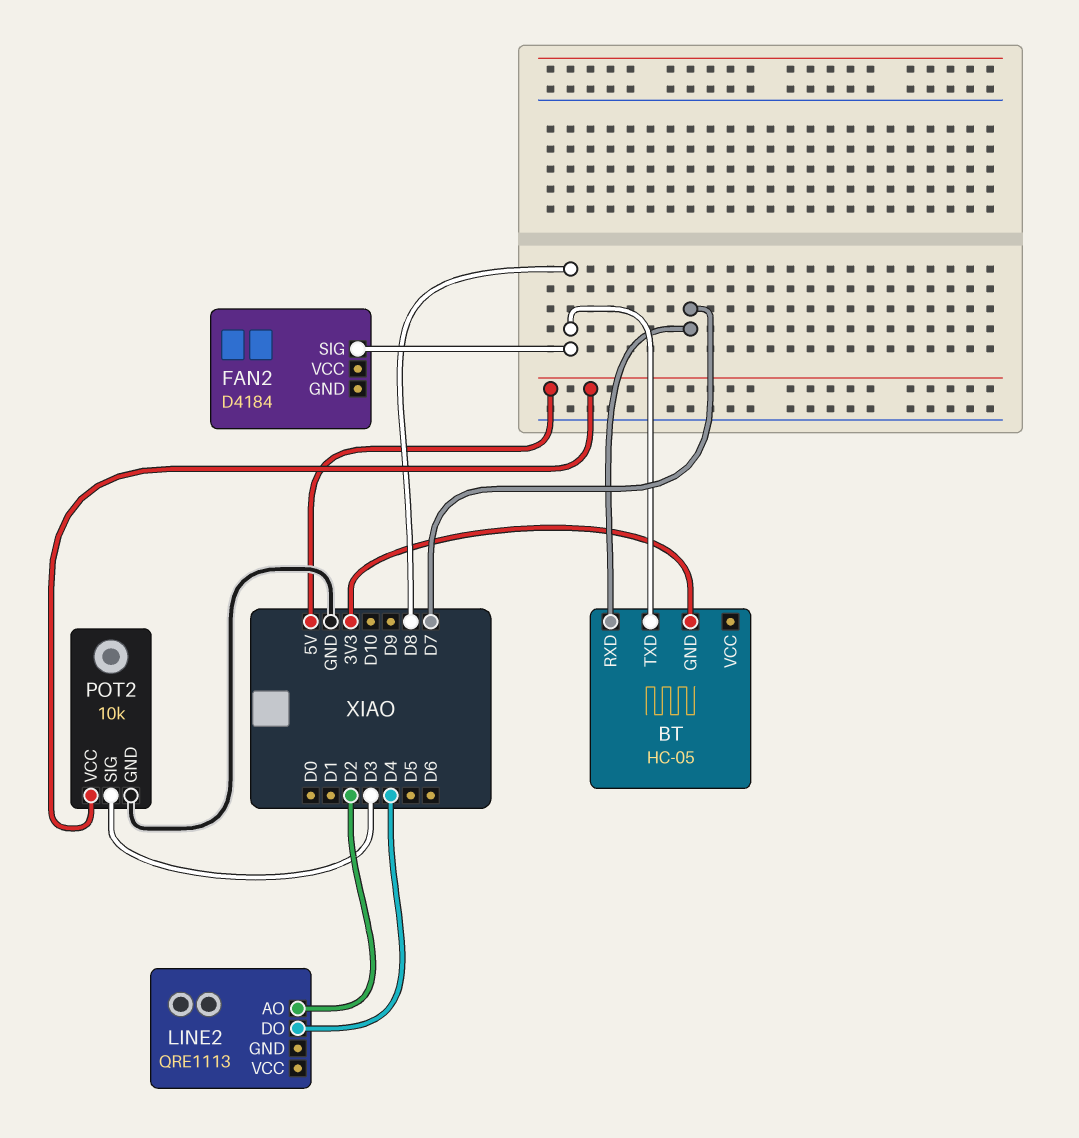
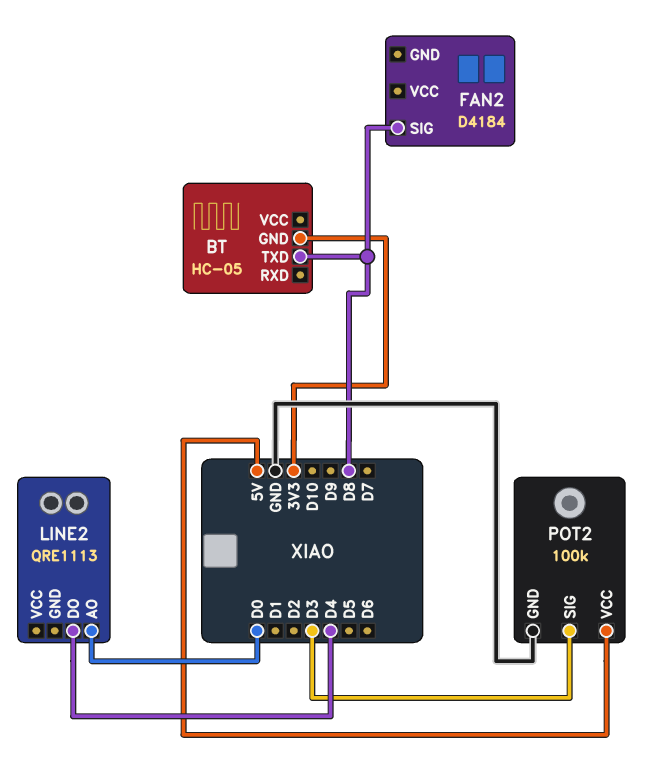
BT pin RXD: D7 -> none
LINE2 pin AO: D2 -> D0
POT2: 10k -> 100k

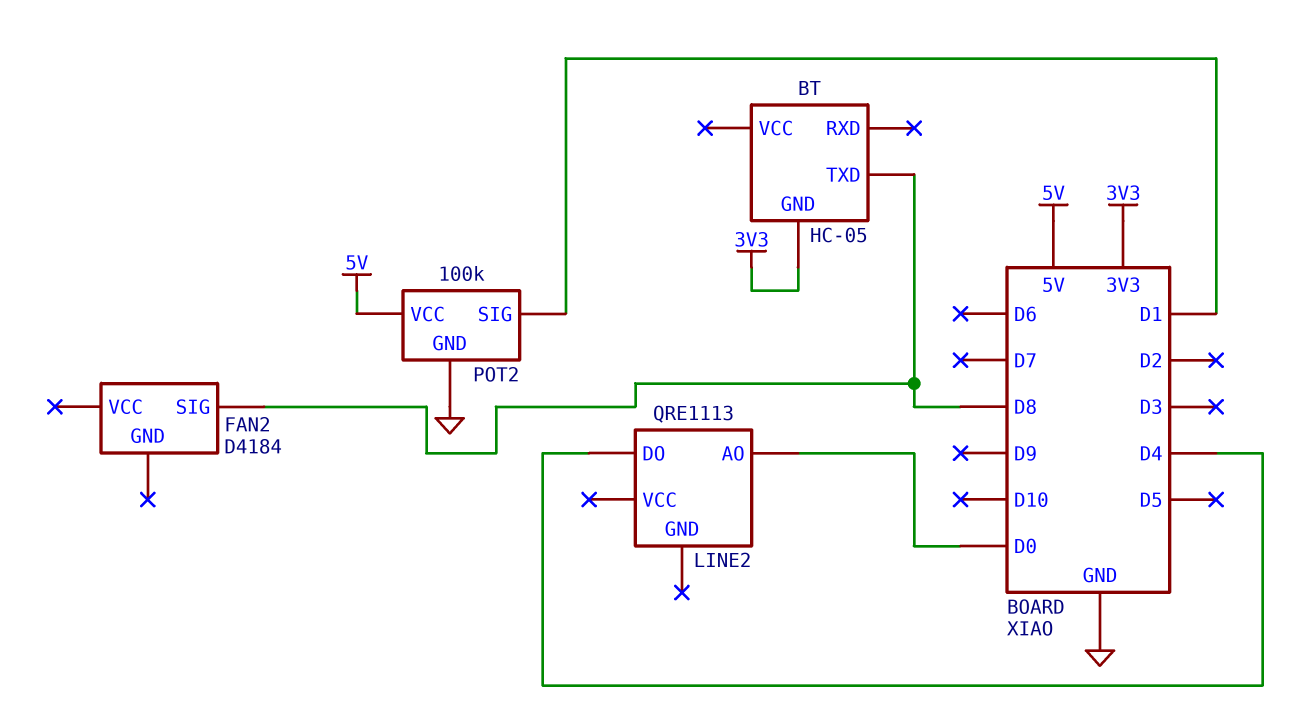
POT2 pin SIG: D3 -> D1

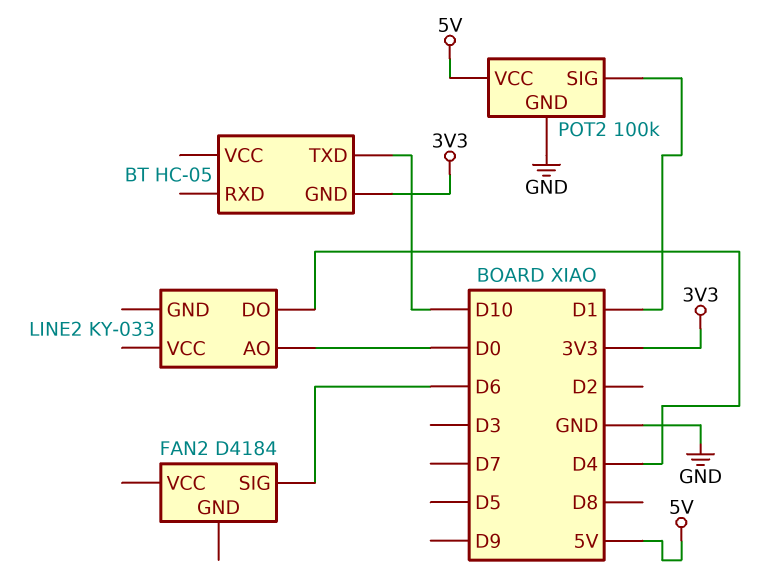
BT pin TXD: D8 -> D10
FAN2 pin SIG: D8 -> D6
LINE2: QRE1113 -> KY-033

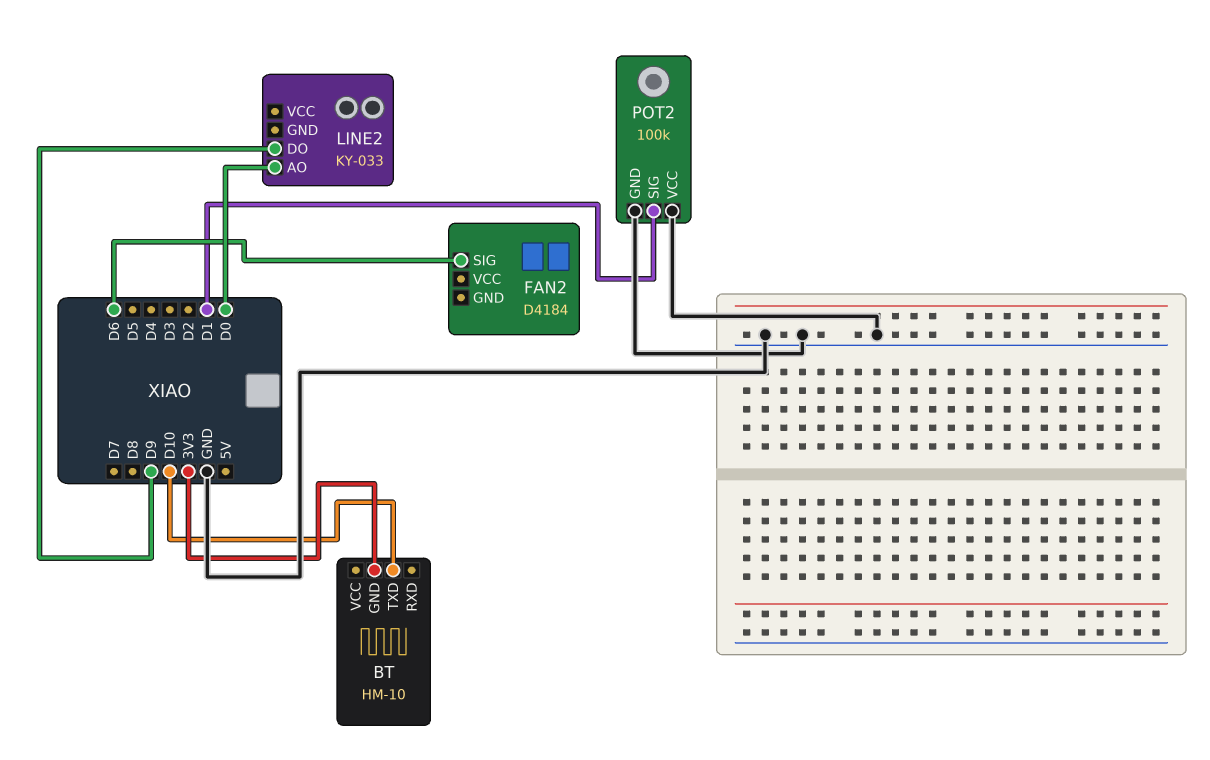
BT: HC-05 -> HM-10
LINE2 pin DO: D4 -> D9
POT2 pin VCC: 5V -> GND

